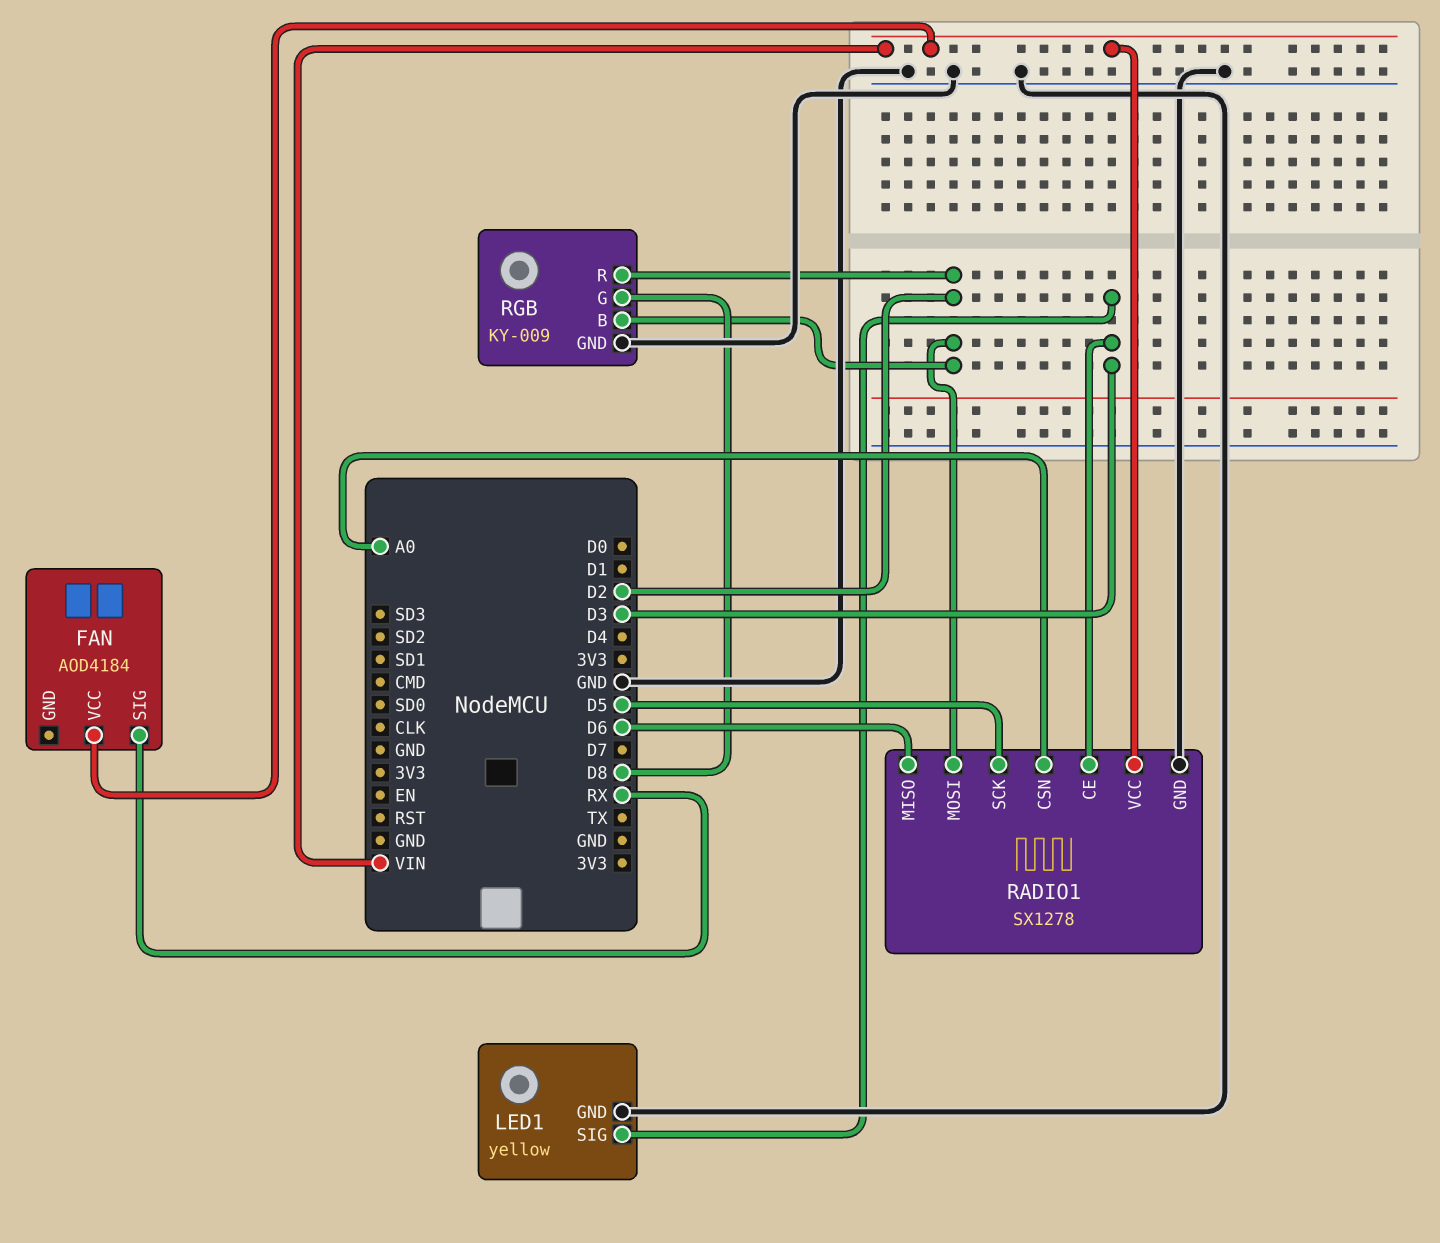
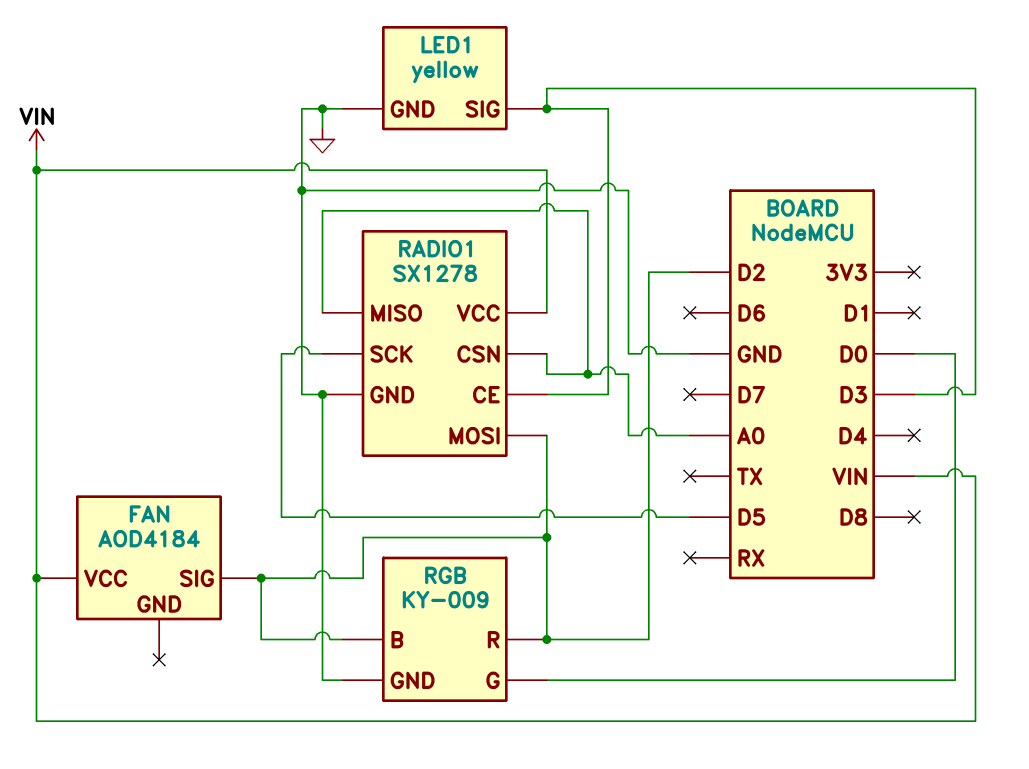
FAN pin SIG: RX -> D2
RADIO1 pin MISO: D6 -> A0
RGB pin G: D8 -> D0

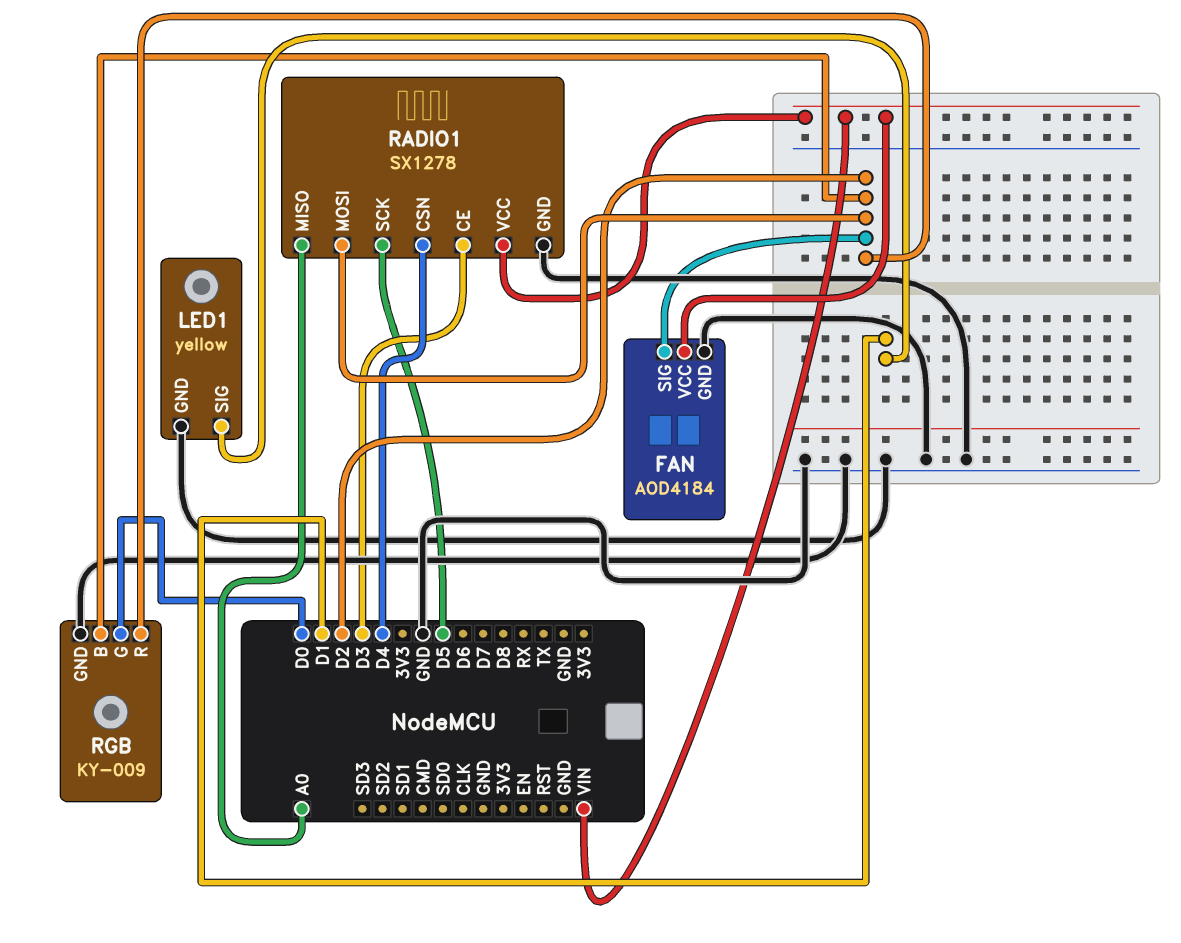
FAN pin GND: none -> GND
LED1 pin SIG: D3 -> D1
RADIO1 pin CSN: A0 -> D4

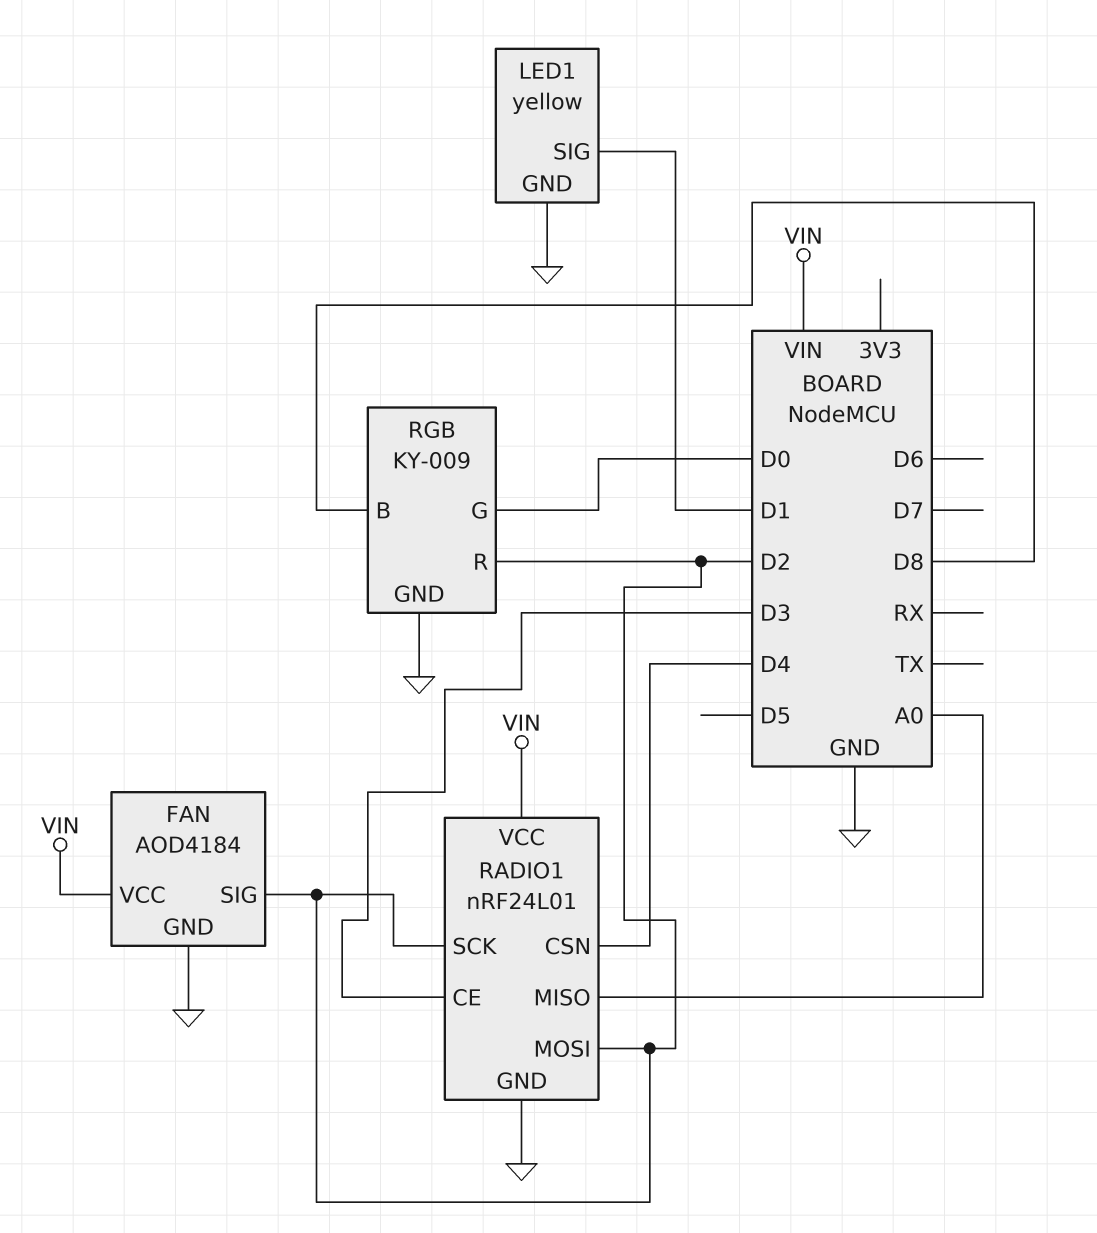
RADIO1: SX1278 -> nRF24L01
RADIO1 pin SCK: D5 -> D2
RGB pin B: D2 -> D8

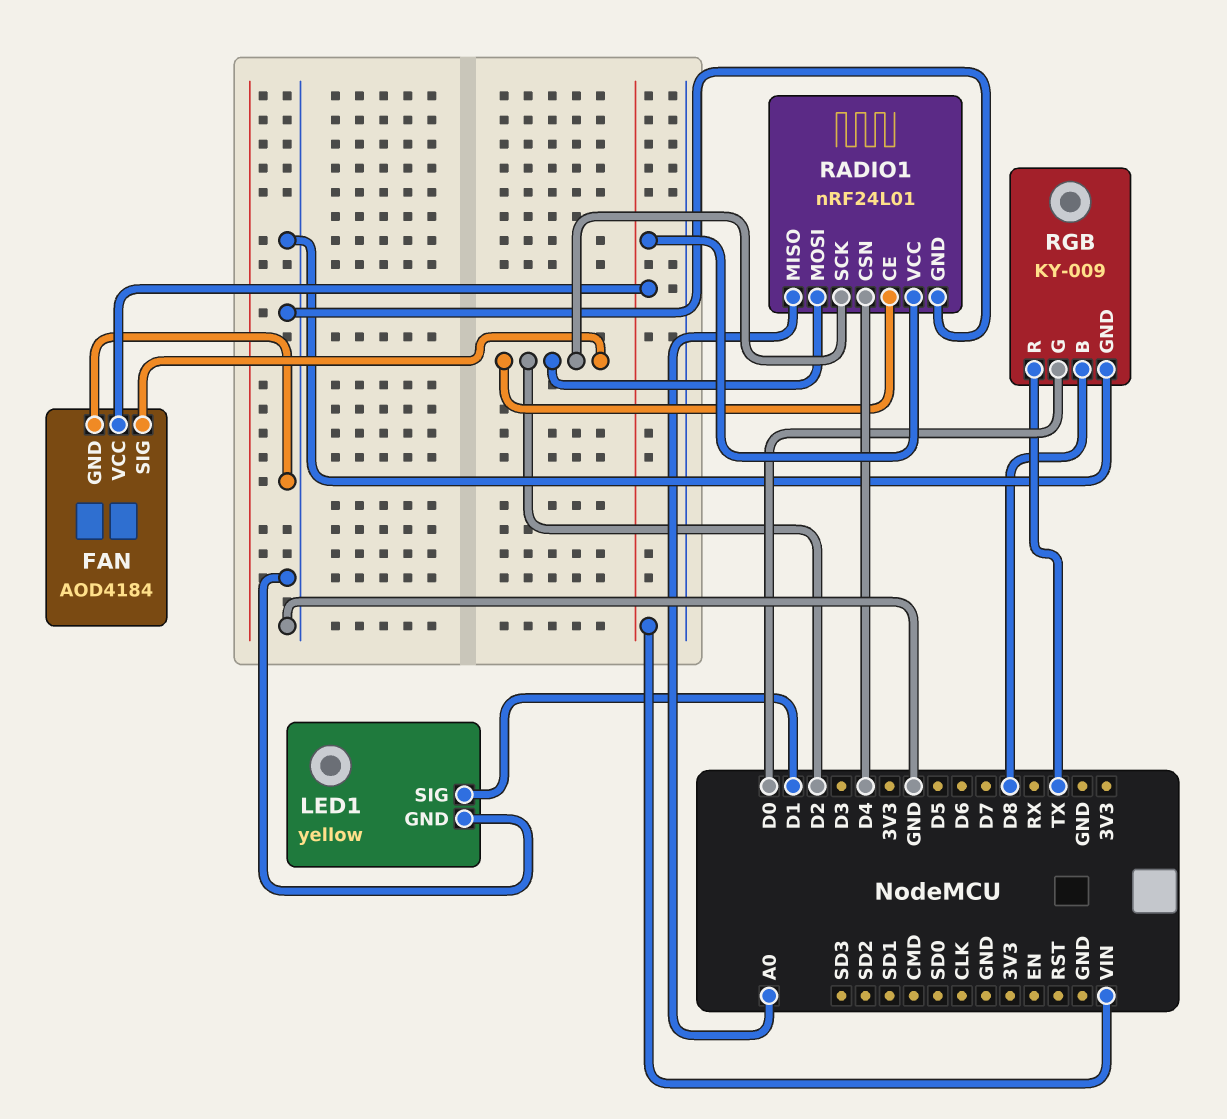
RADIO1 pin CE: D3 -> D2
RGB pin R: D2 -> TX

